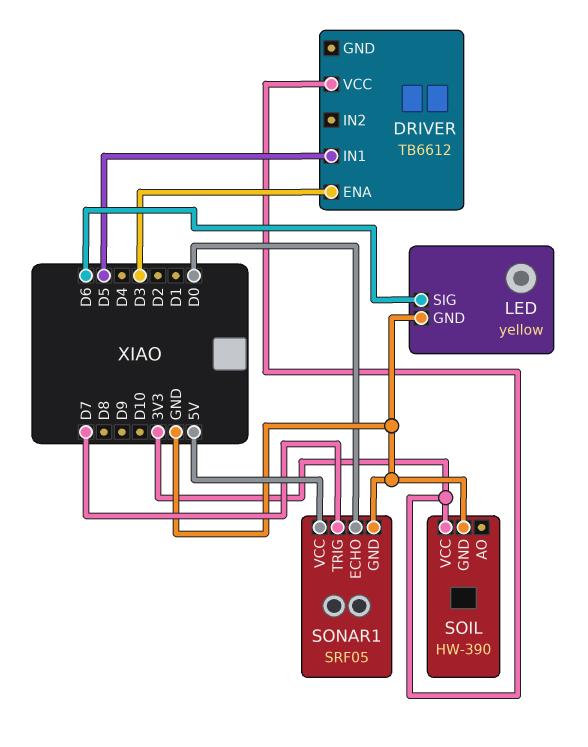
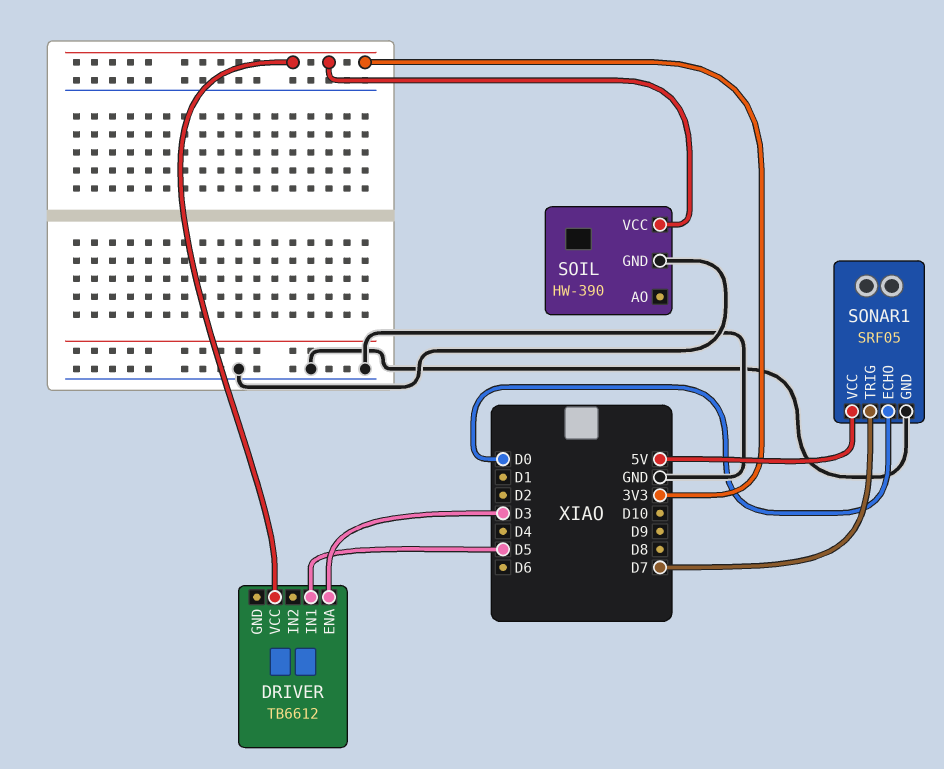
LED: yellow -> none
LED pin GND: GND -> none
LED pin SIG: D6 -> none

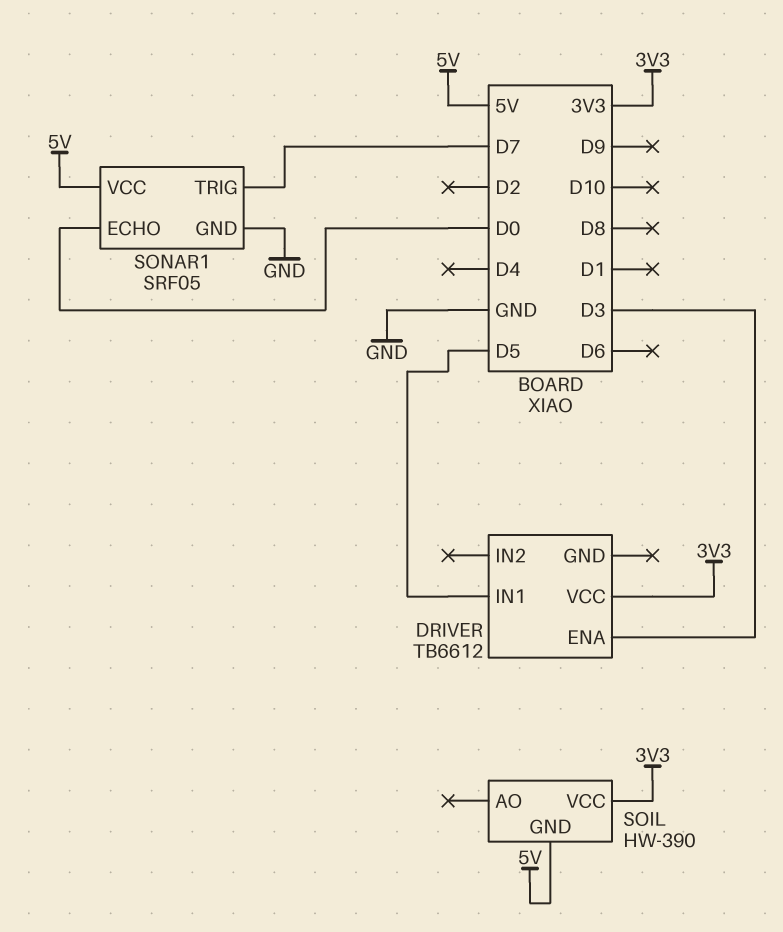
SOIL pin GND: GND -> 5V

